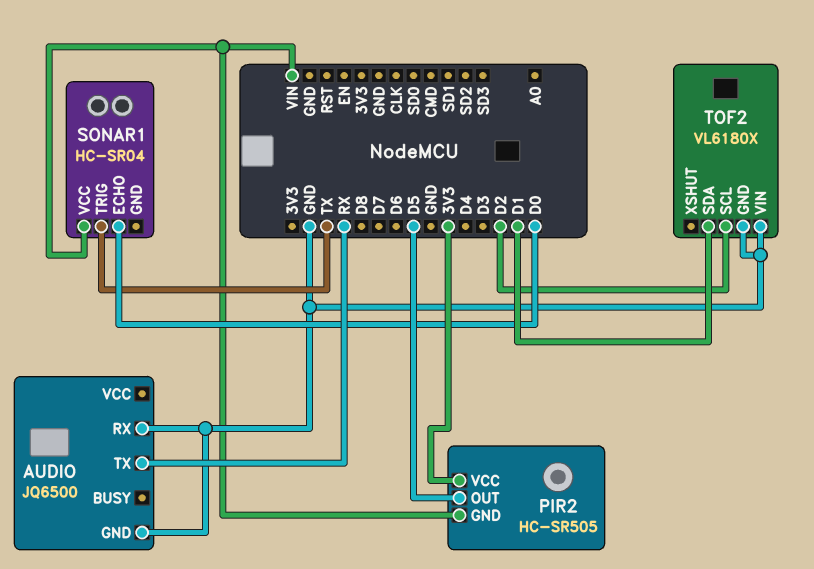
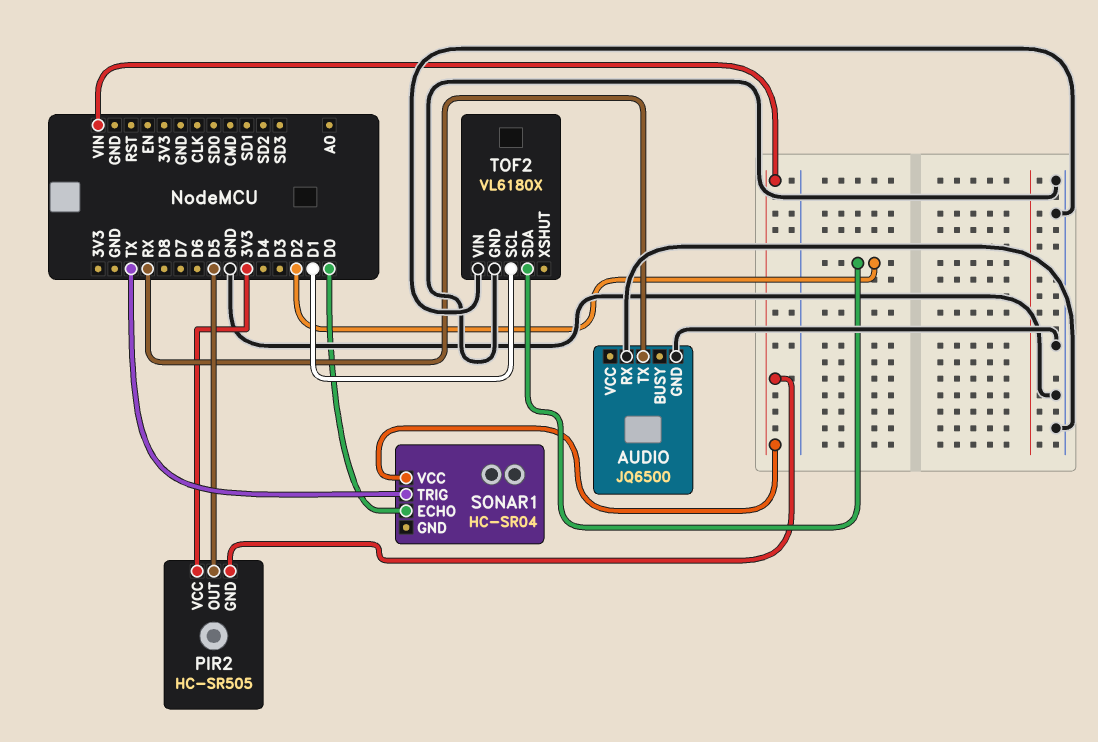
TOF2 pin SCL: D2 -> D1
TOF2 pin SDA: D1 -> D2

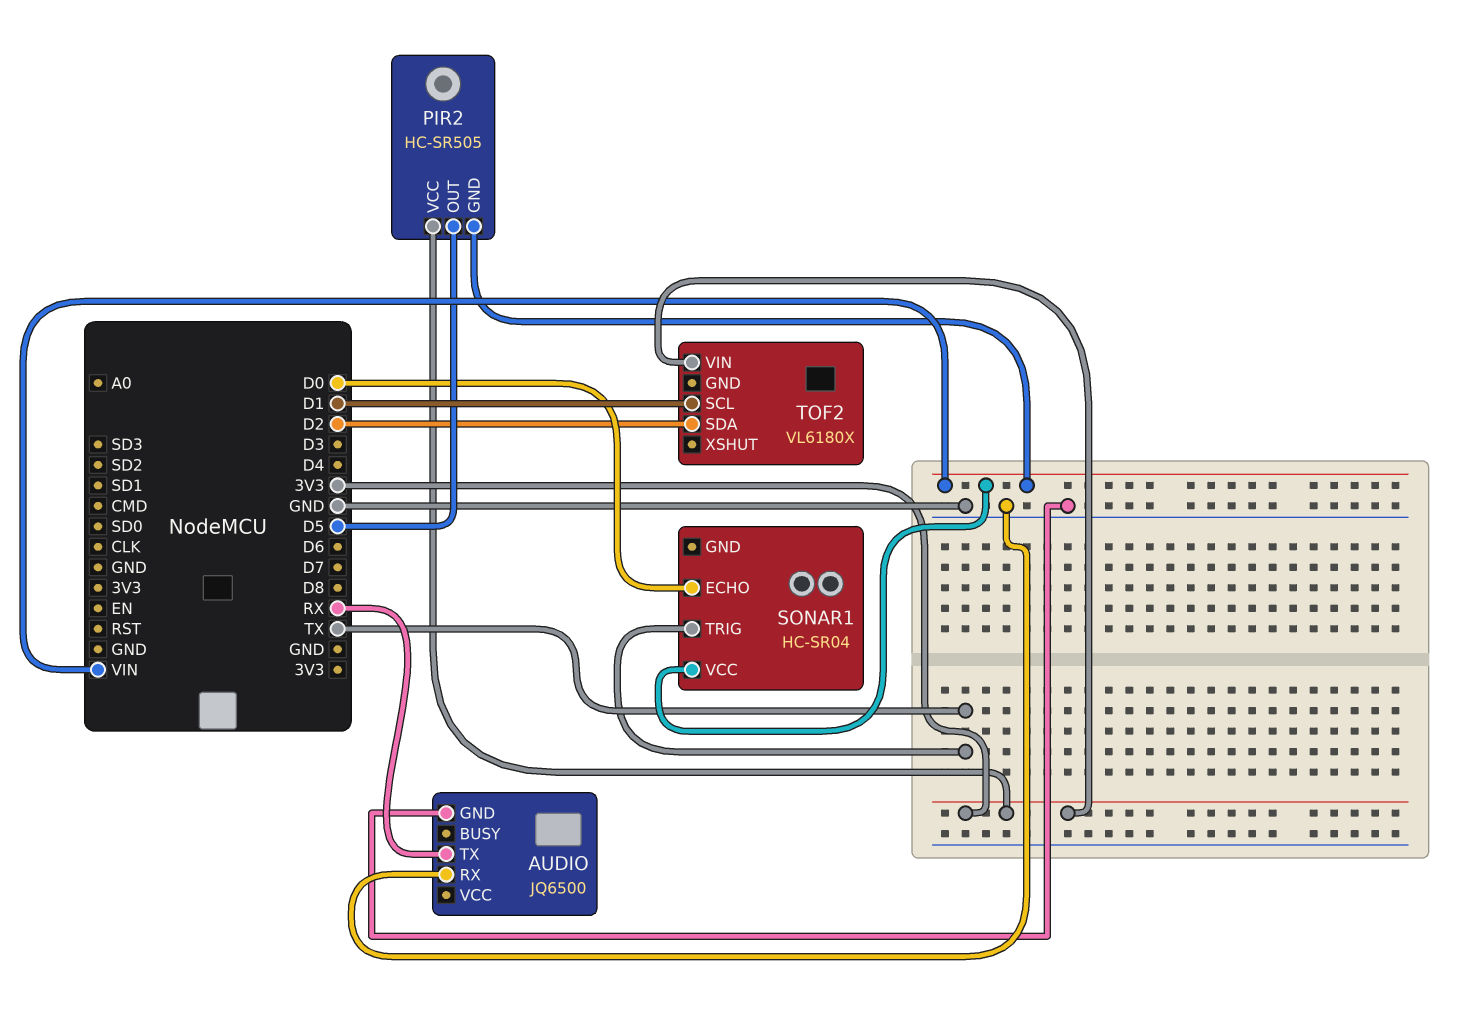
TOF2 pin GND: GND -> none
TOF2 pin VIN: GND -> 3V3

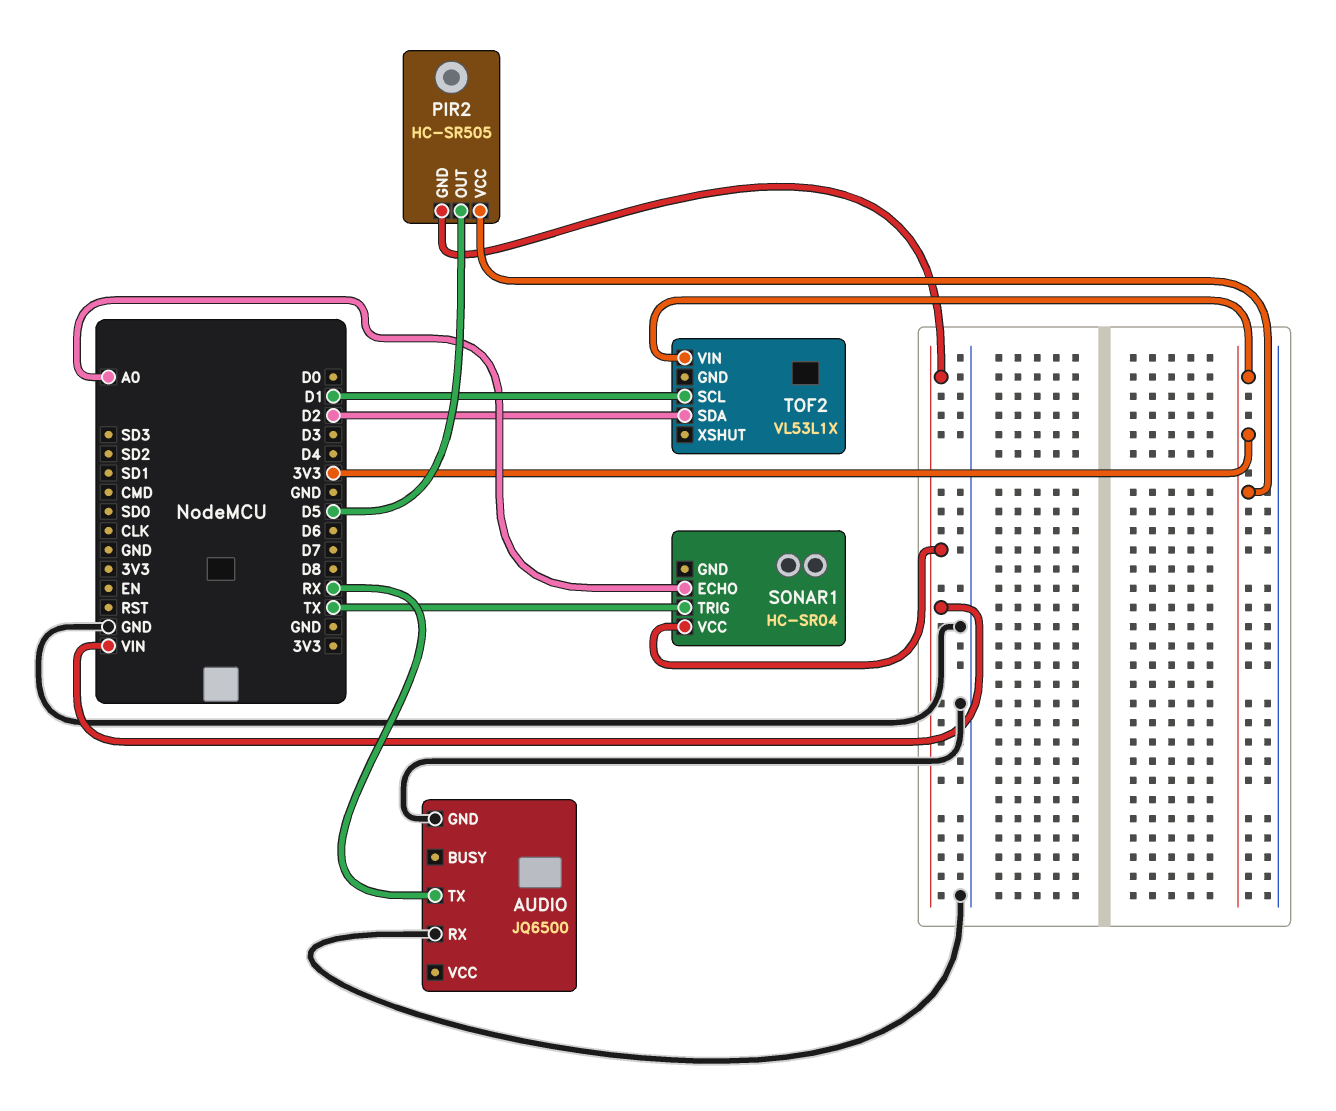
SONAR1 pin ECHO: D0 -> A0
TOF2: VL6180X -> VL53L1X

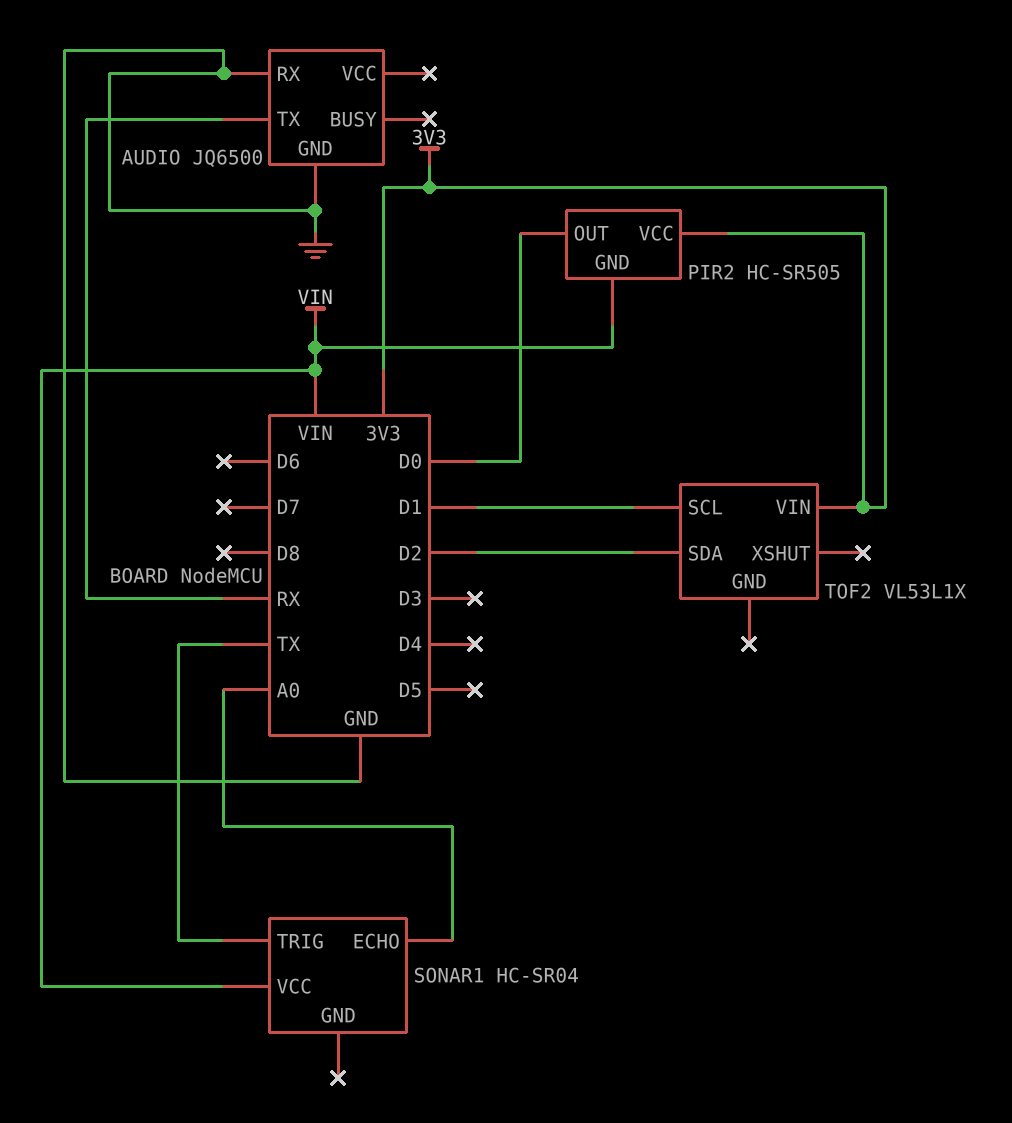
PIR2 pin OUT: D5 -> D0

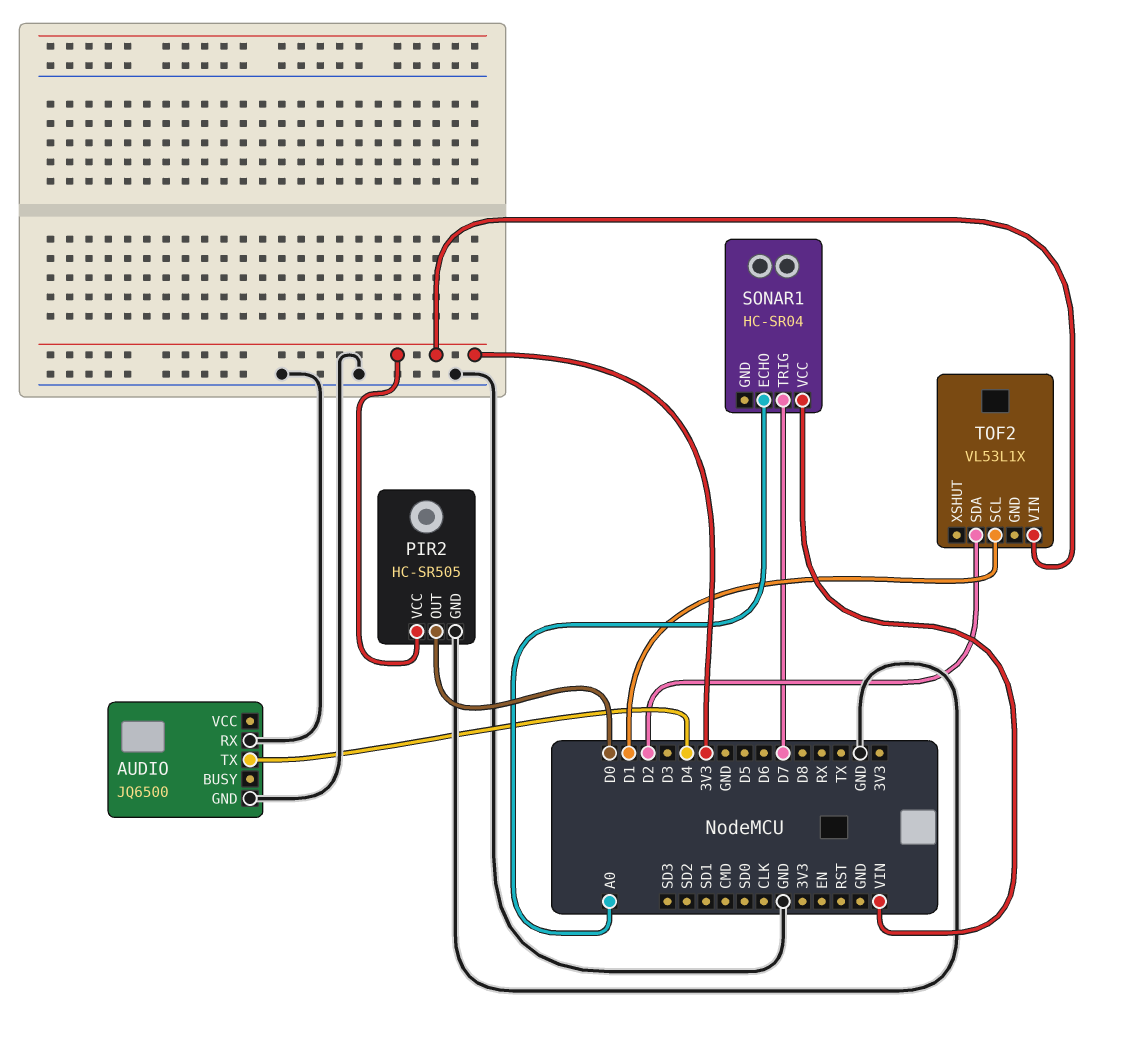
AUDIO pin TX: RX -> D4
PIR2 pin GND: VIN -> GND
SONAR1 pin TRIG: TX -> D7

